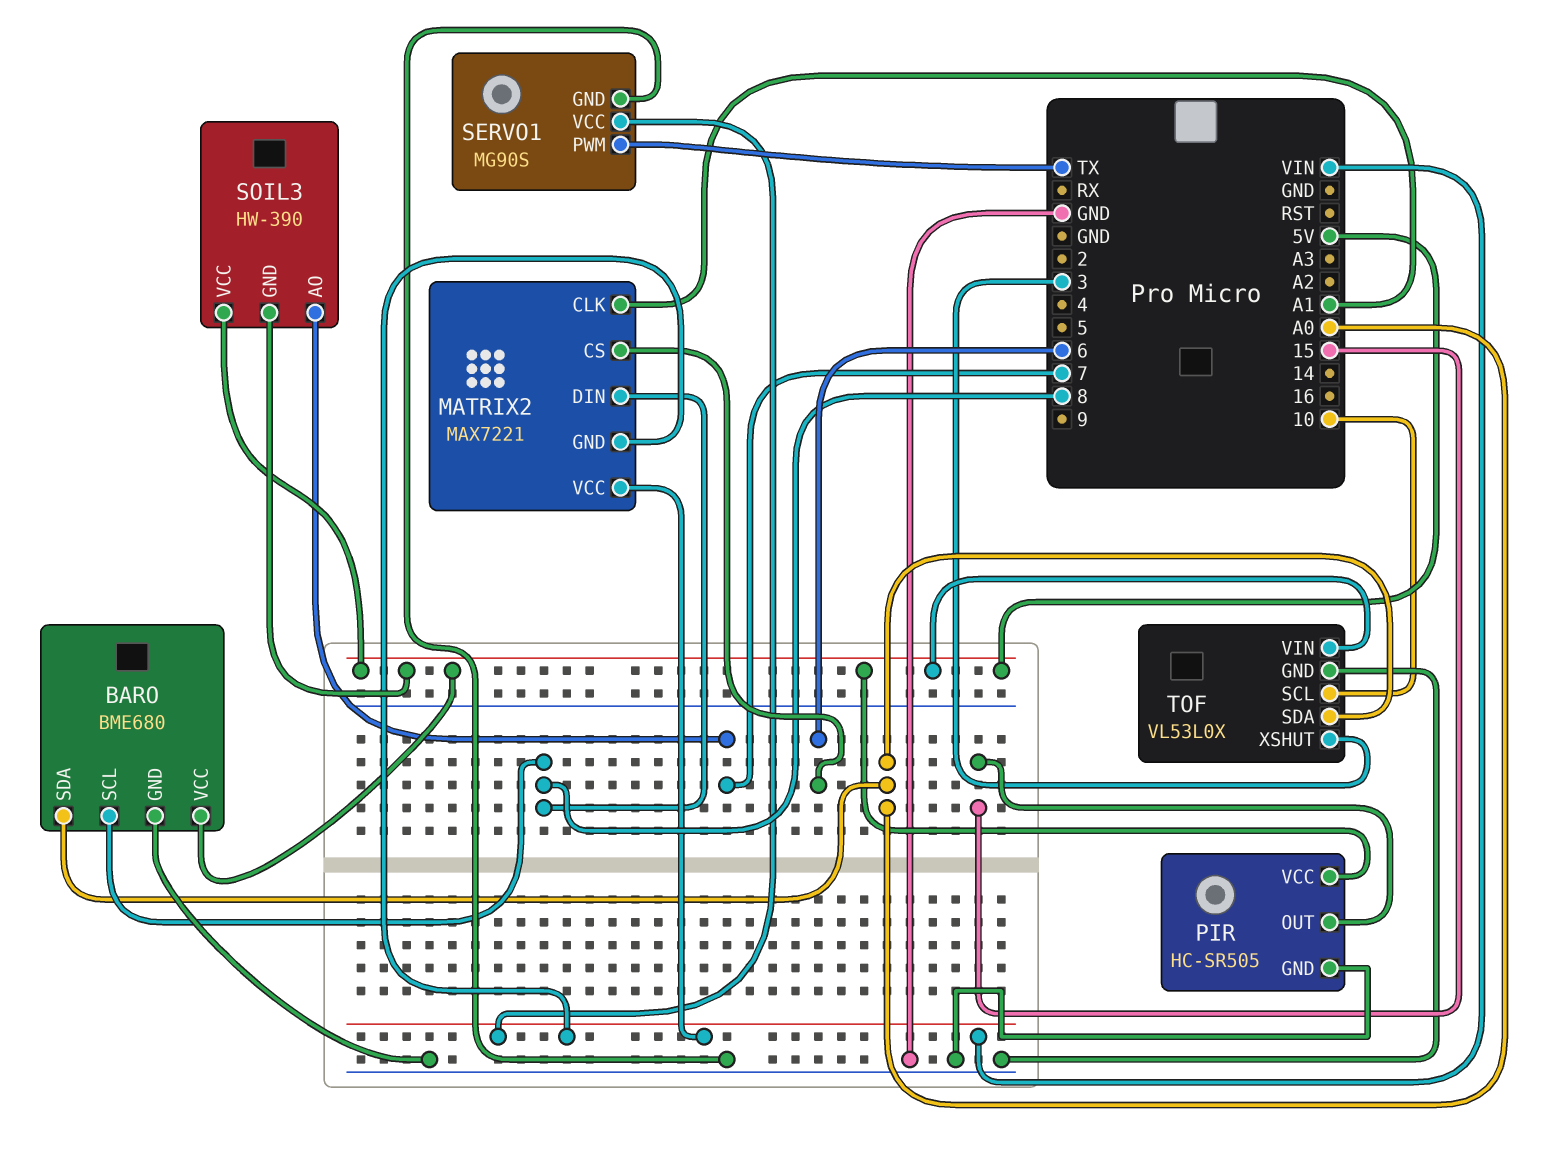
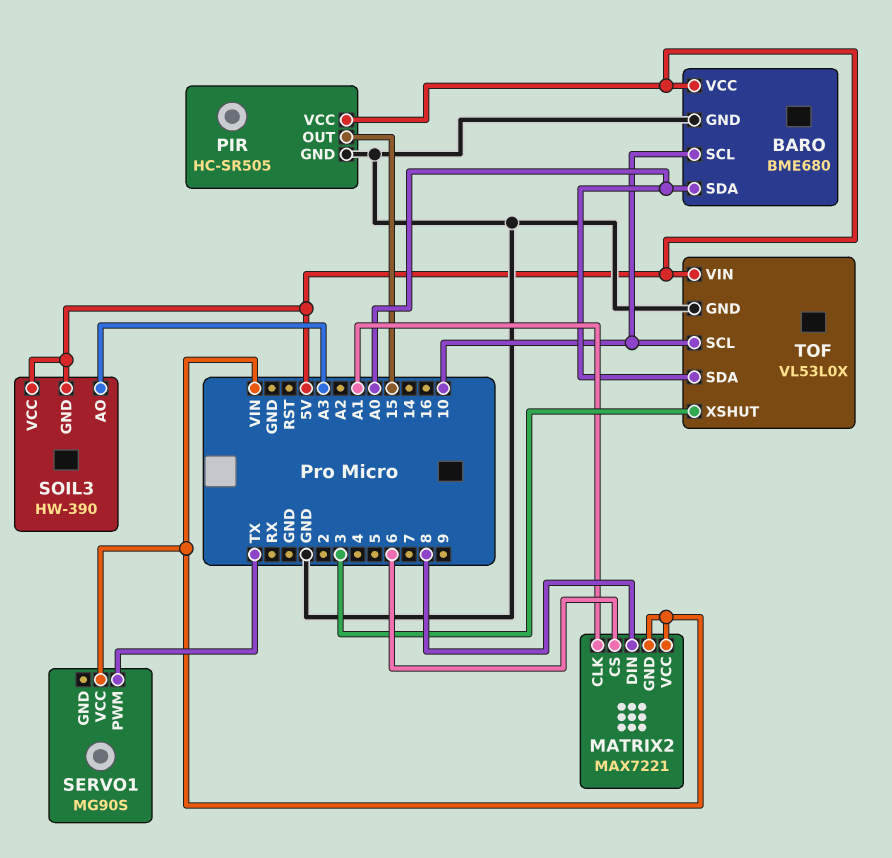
BARO pin SCL: 8 -> 10
SERVO1 pin GND: GND -> none
SOIL3 pin AO: 7 -> A3

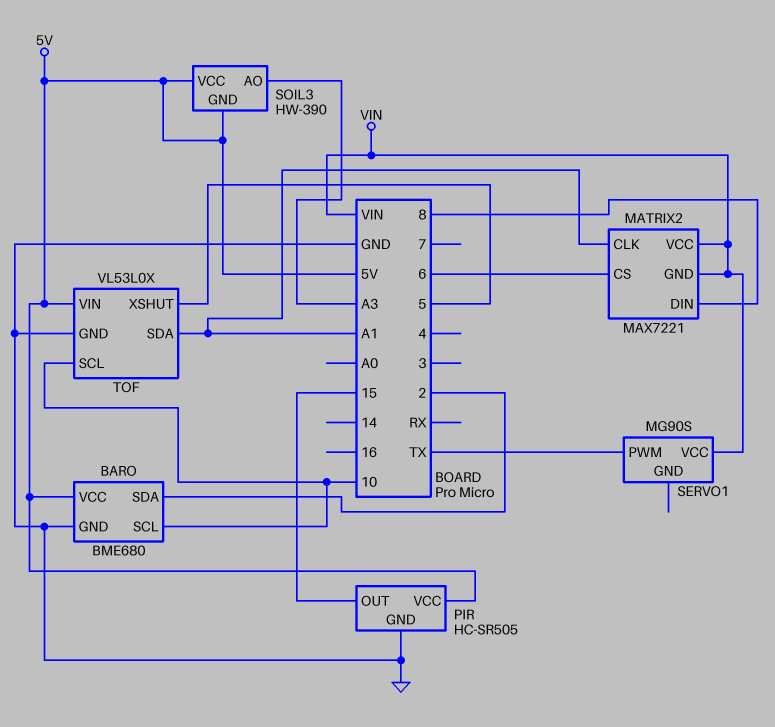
BARO pin SDA: A0 -> 2
TOF pin SDA: A0 -> A1
TOF pin XSHUT: 3 -> 5

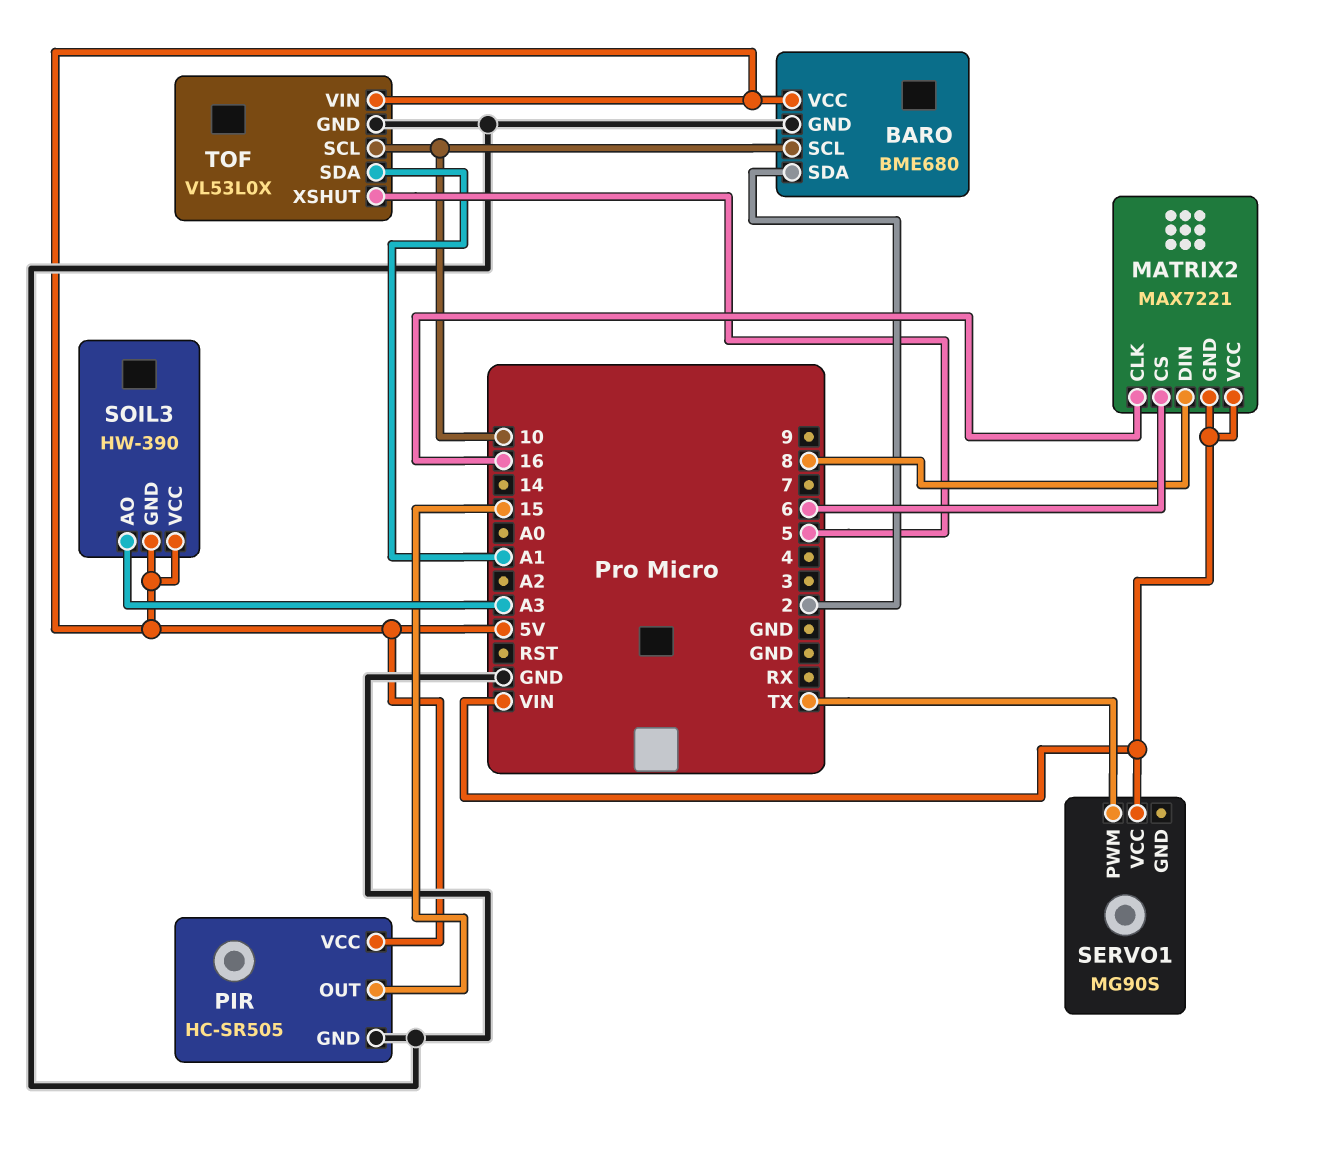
MATRIX2 pin CLK: A1 -> 16

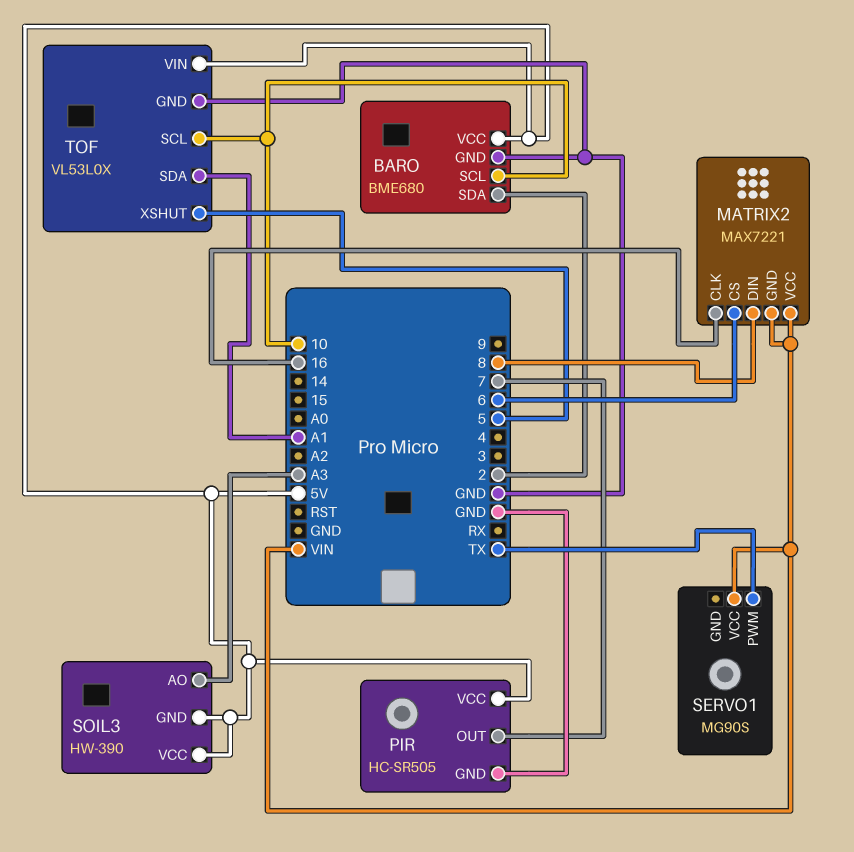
PIR pin OUT: 15 -> 7

